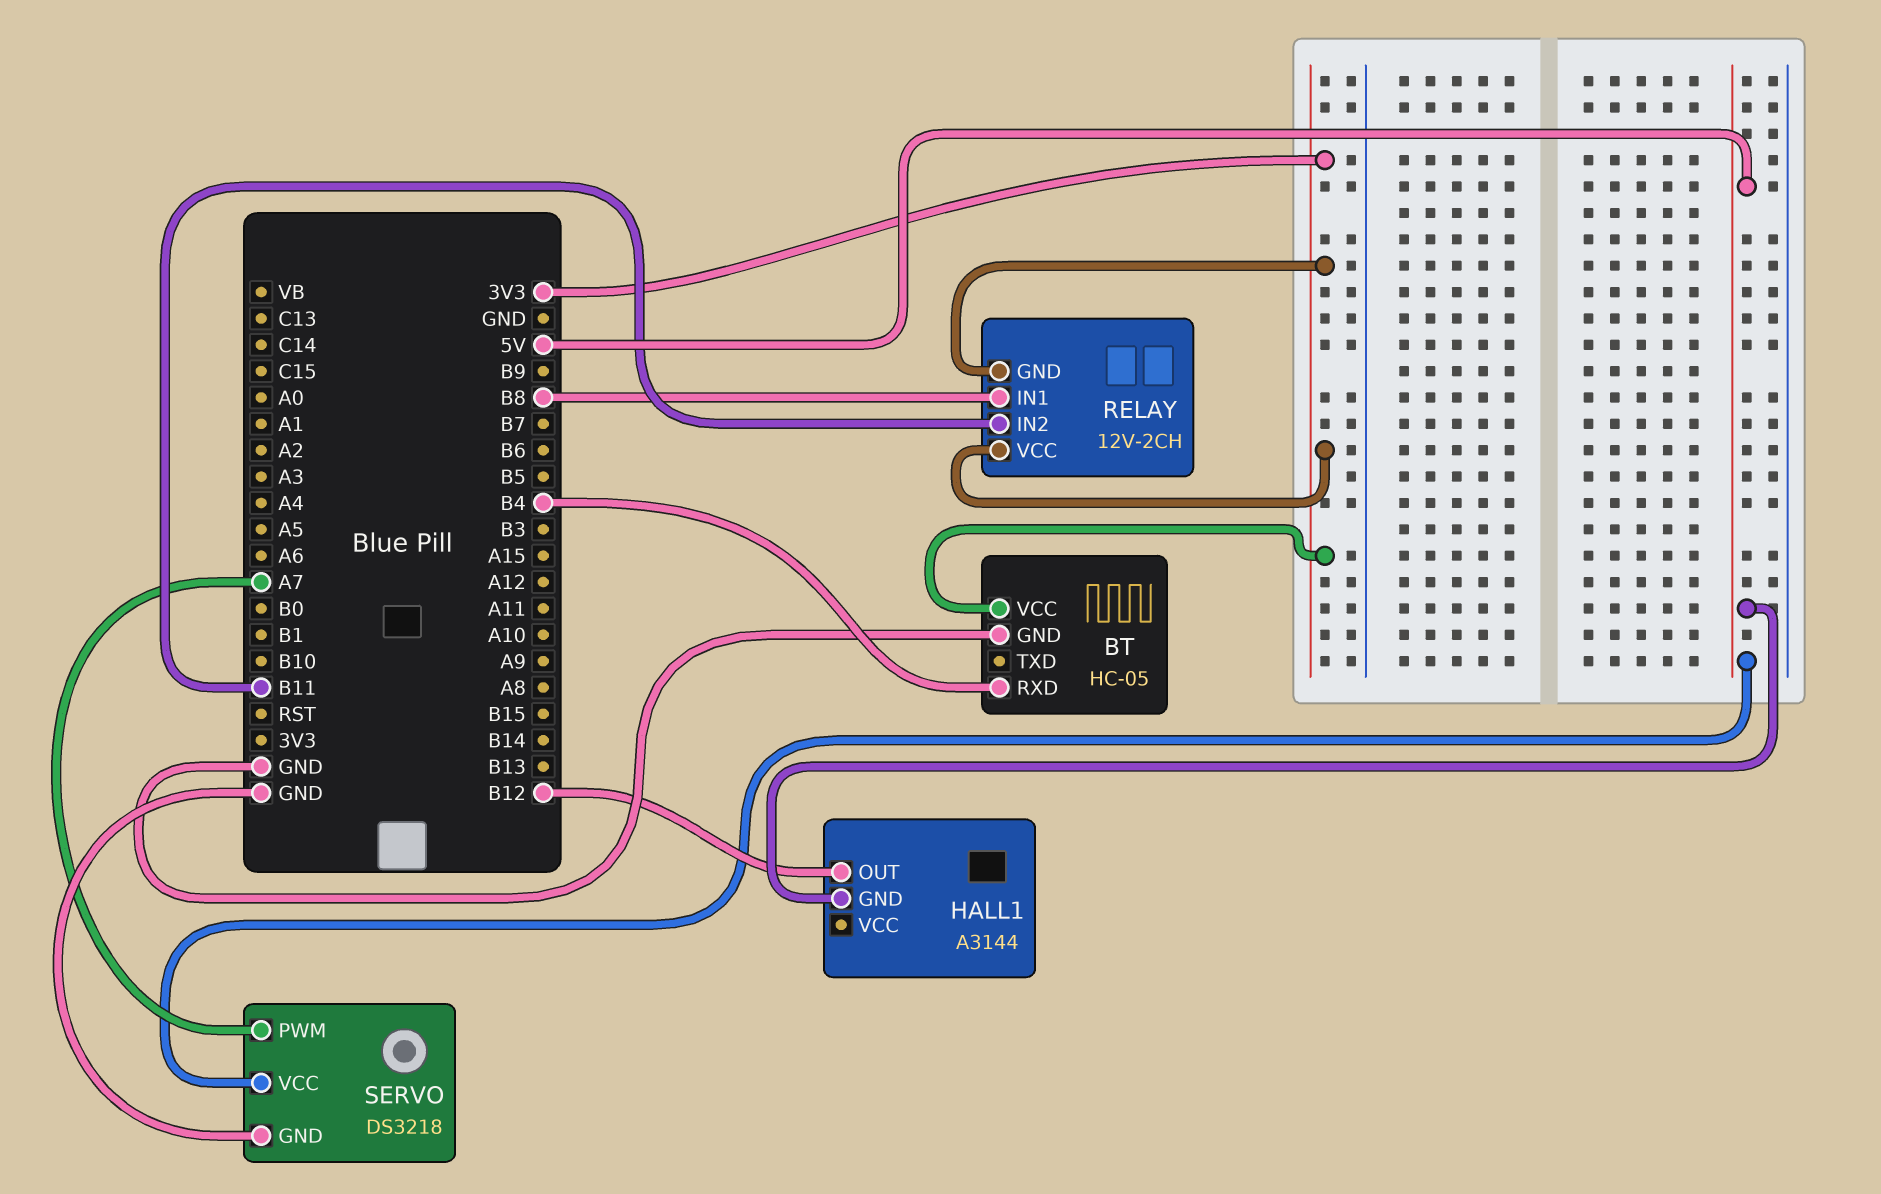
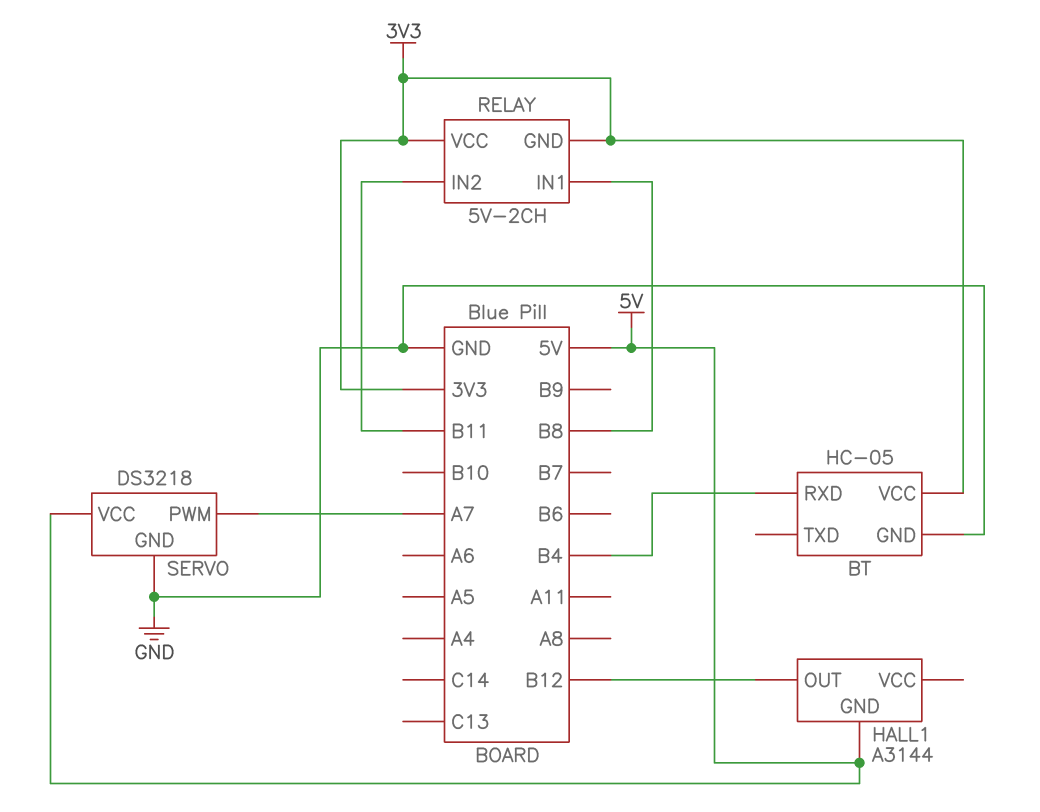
RELAY: 12V-2CH -> 5V-2CH

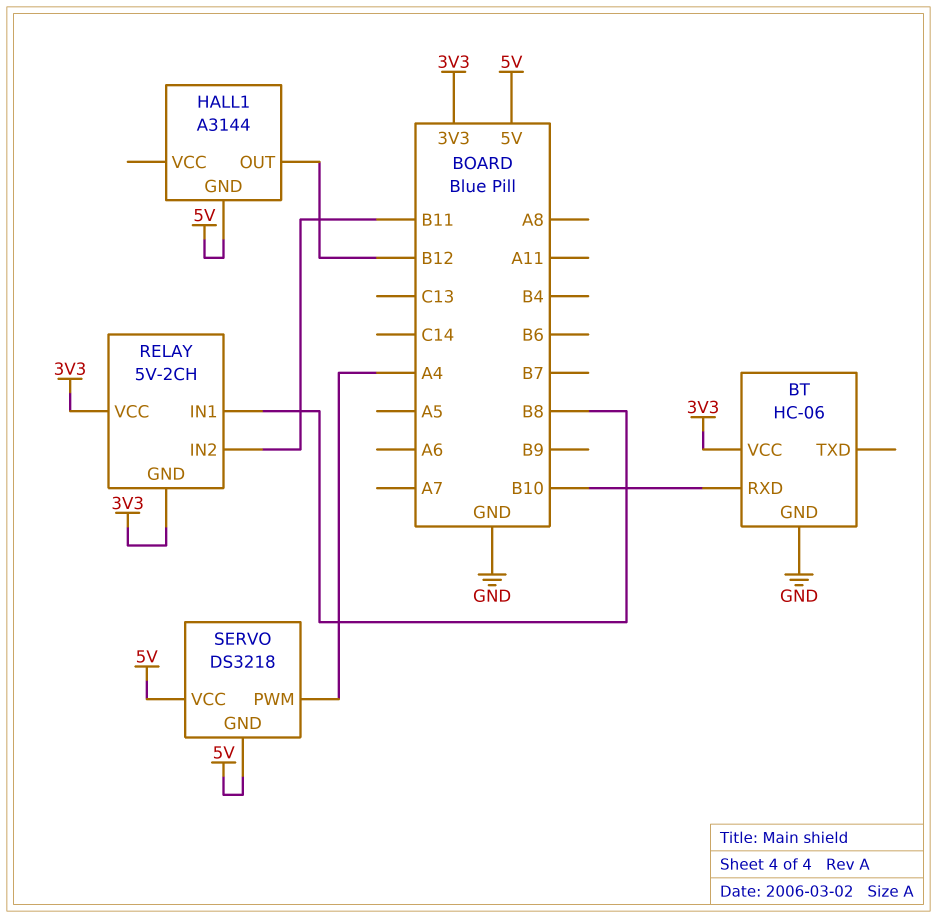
BT: HC-05 -> HC-06
BT pin RXD: B4 -> B10
SERVO pin GND: GND -> 5V
SERVO pin PWM: A7 -> A4

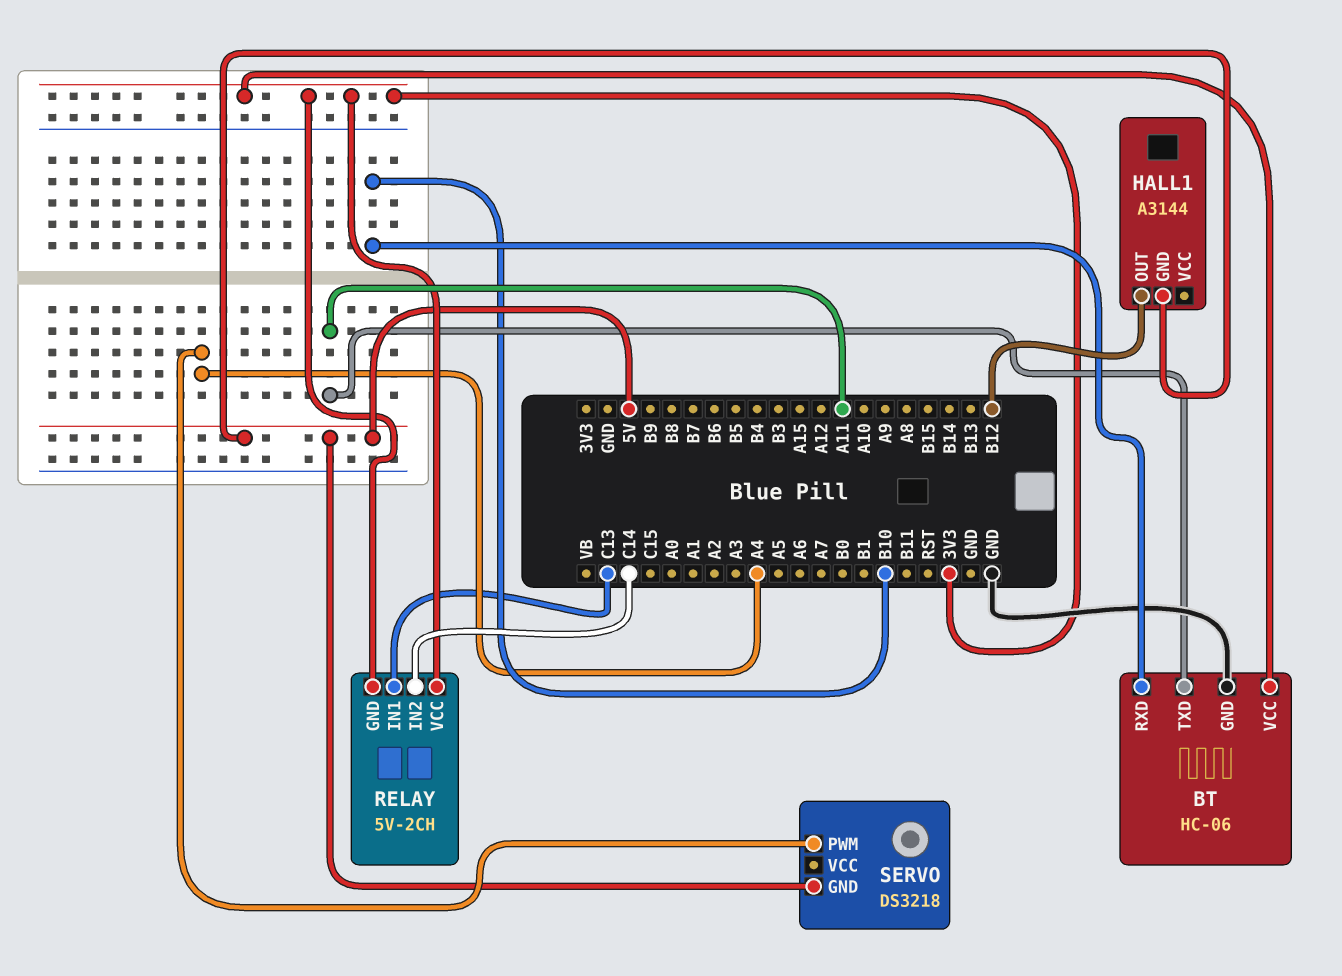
BT pin TXD: none -> A11
RELAY pin IN1: B8 -> C13
RELAY pin IN2: B11 -> C14
SERVO pin VCC: 5V -> none

